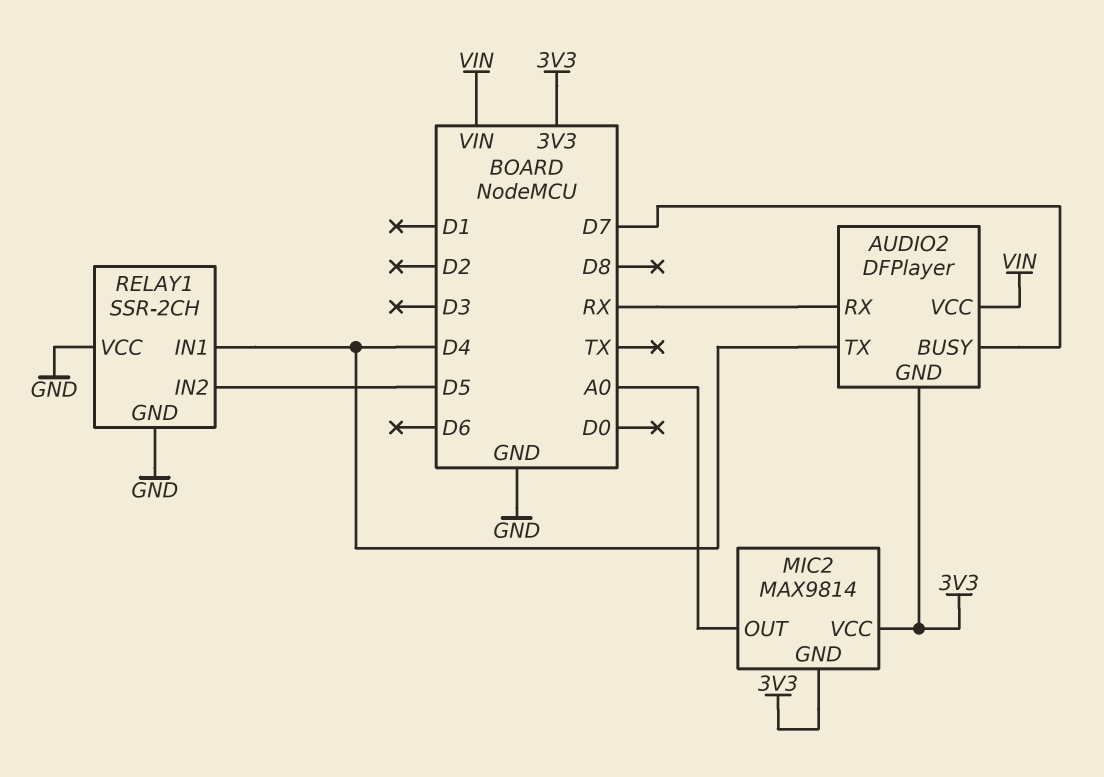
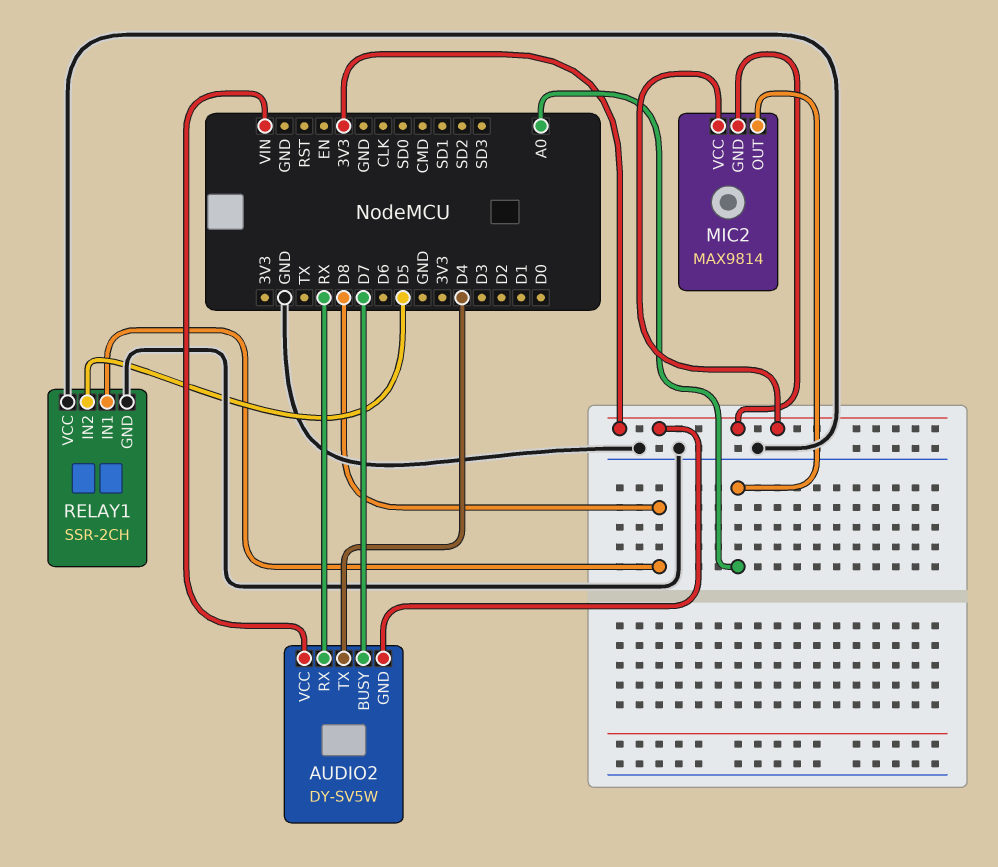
AUDIO2: DFPlayer -> DY-SV5W
RELAY1 pin IN1: D4 -> D8

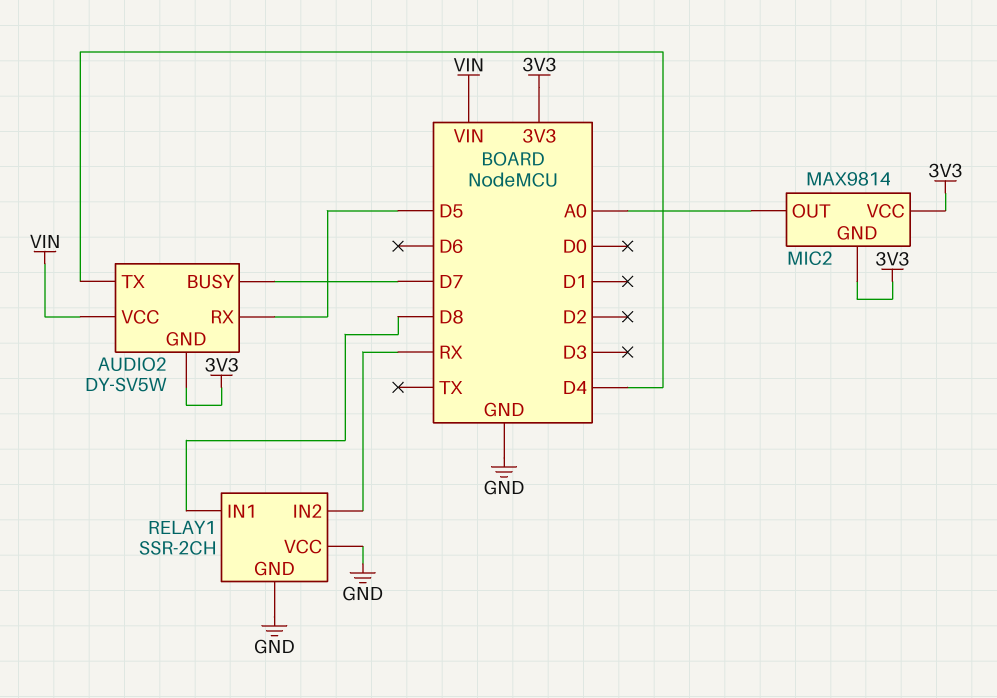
AUDIO2 pin RX: RX -> D5
RELAY1 pin IN2: D5 -> RX

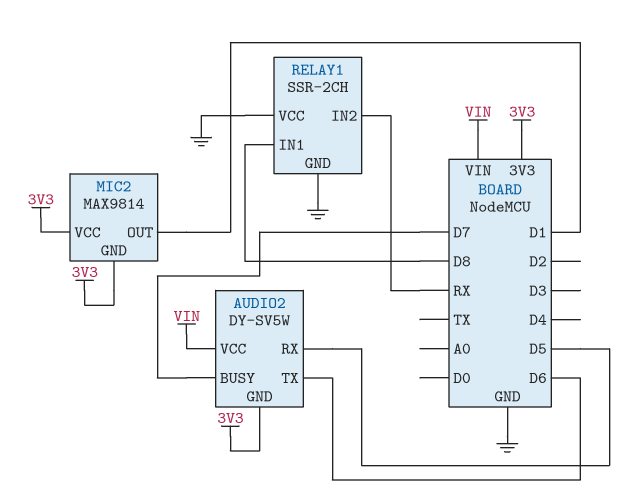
AUDIO2 pin TX: D4 -> D6
MIC2 pin OUT: A0 -> D1

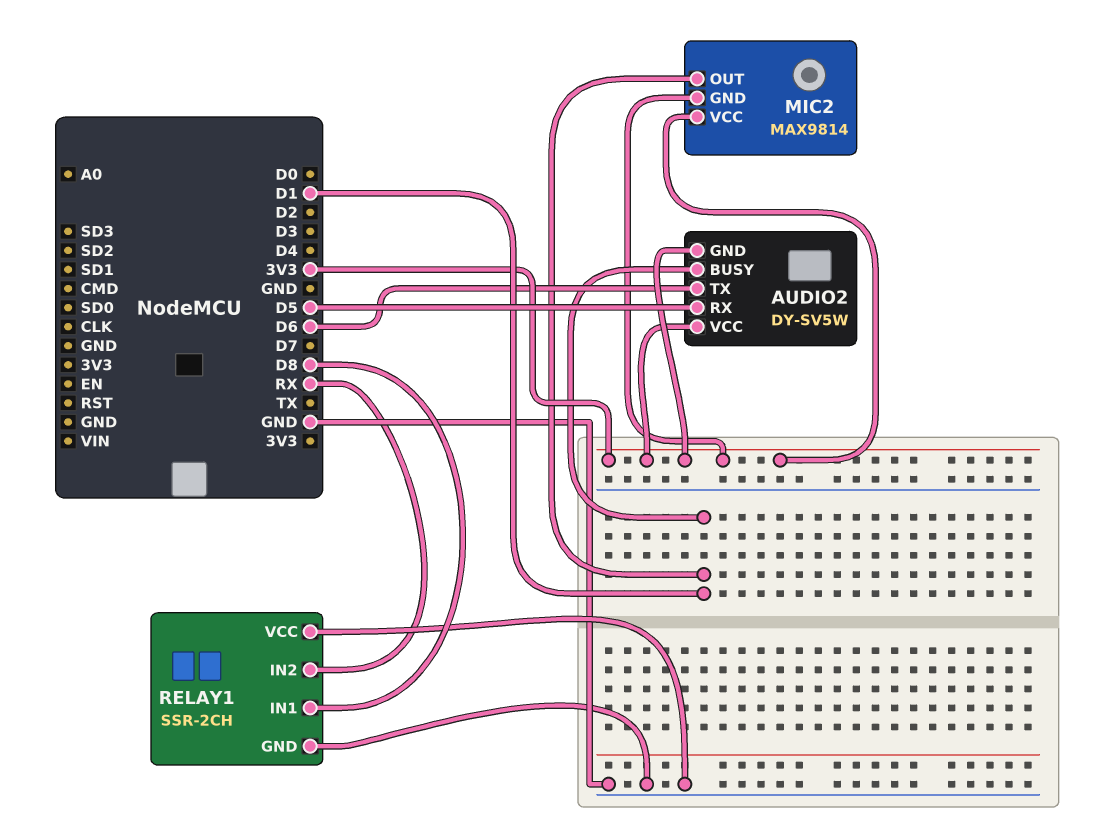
AUDIO2 pin BUSY: D7 -> D1
AUDIO2 pin VCC: VIN -> 3V3

